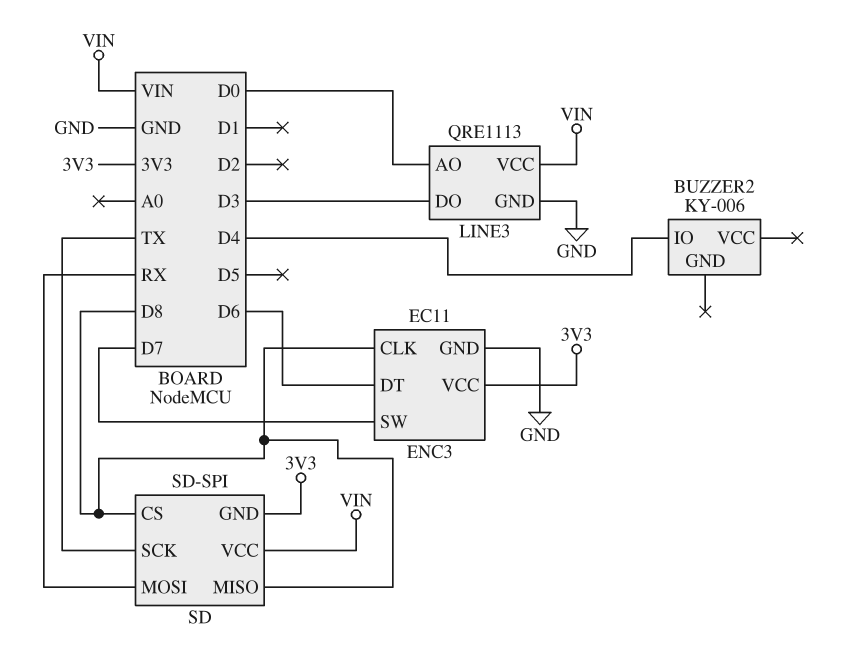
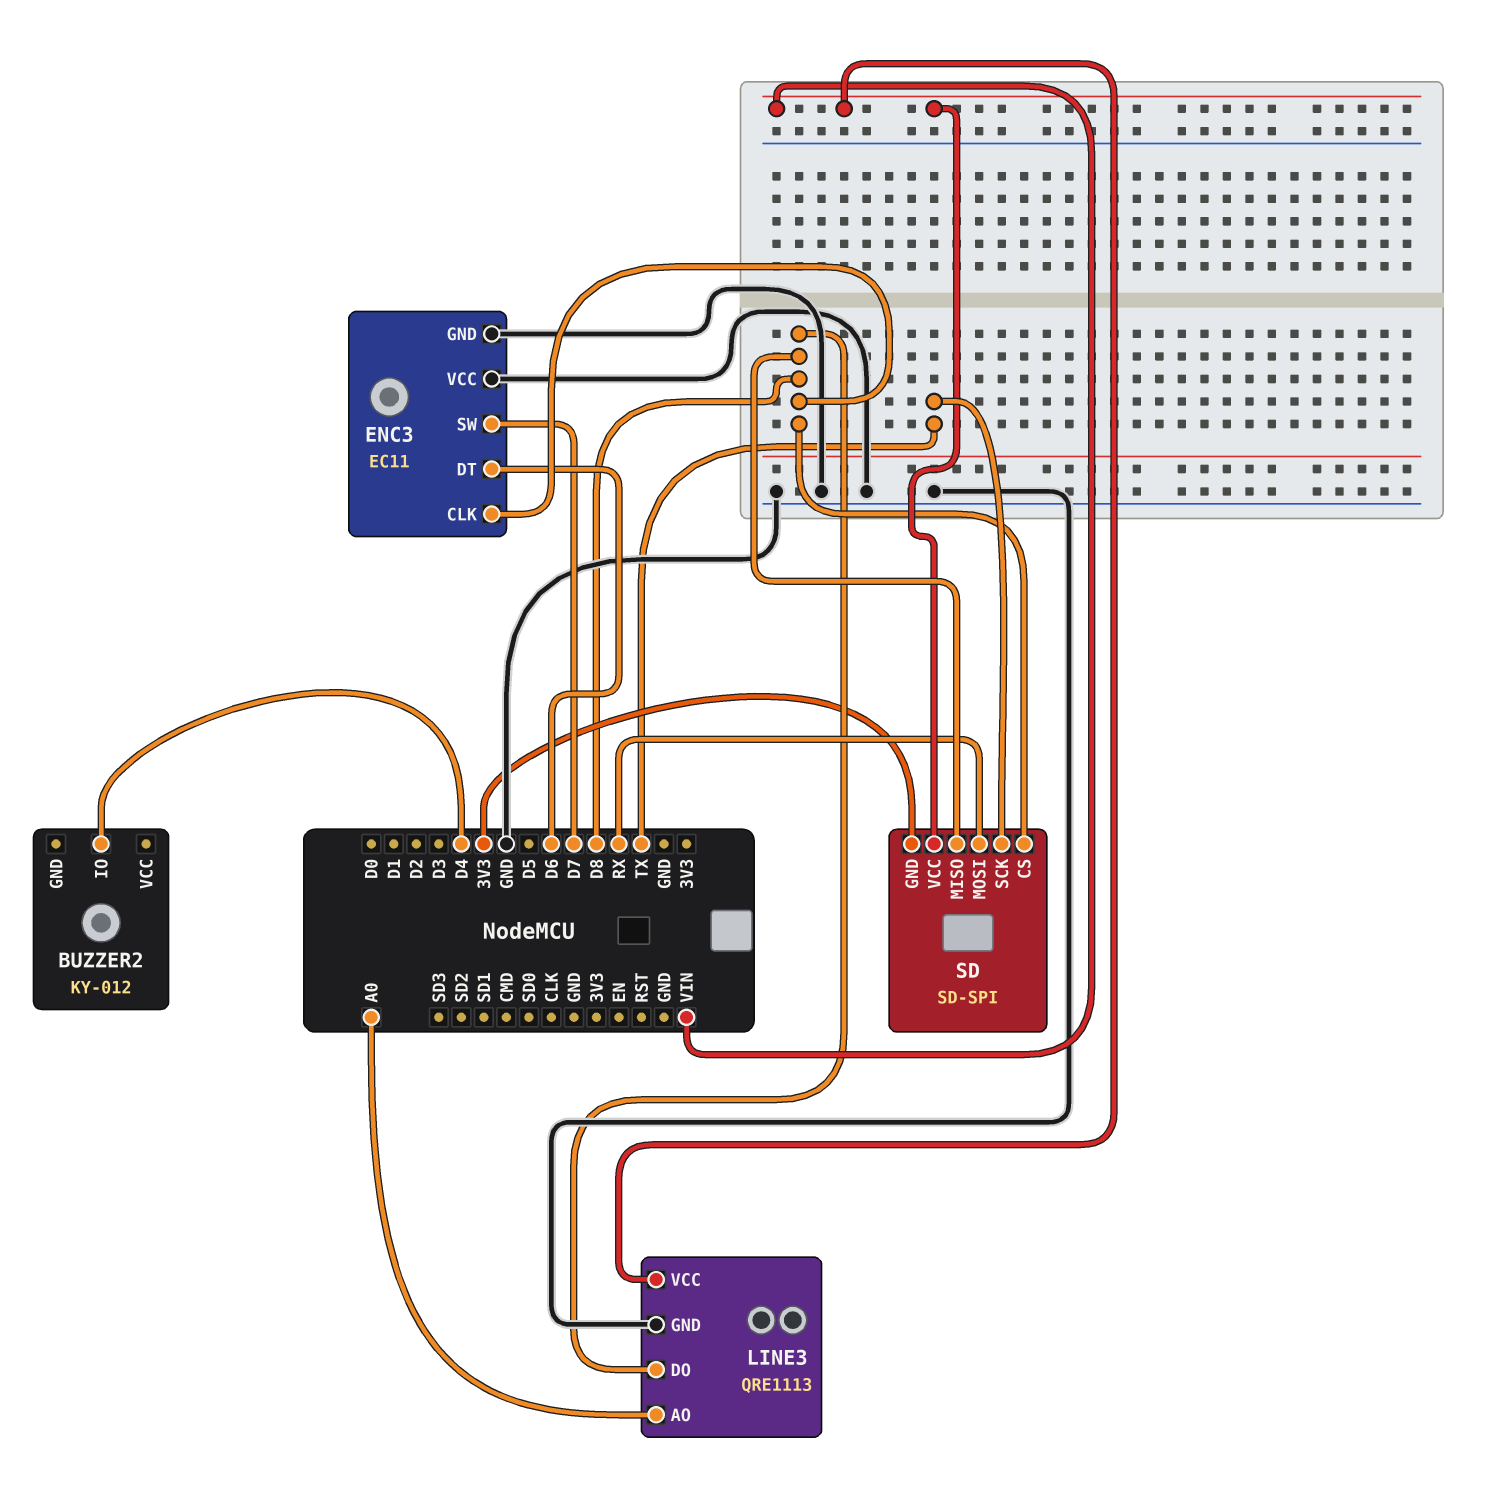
BUZZER2: KY-006 -> KY-012
ENC3 pin VCC: 3V3 -> GND
LINE3 pin AO: D0 -> A0
LINE3 pin DO: D3 -> D8

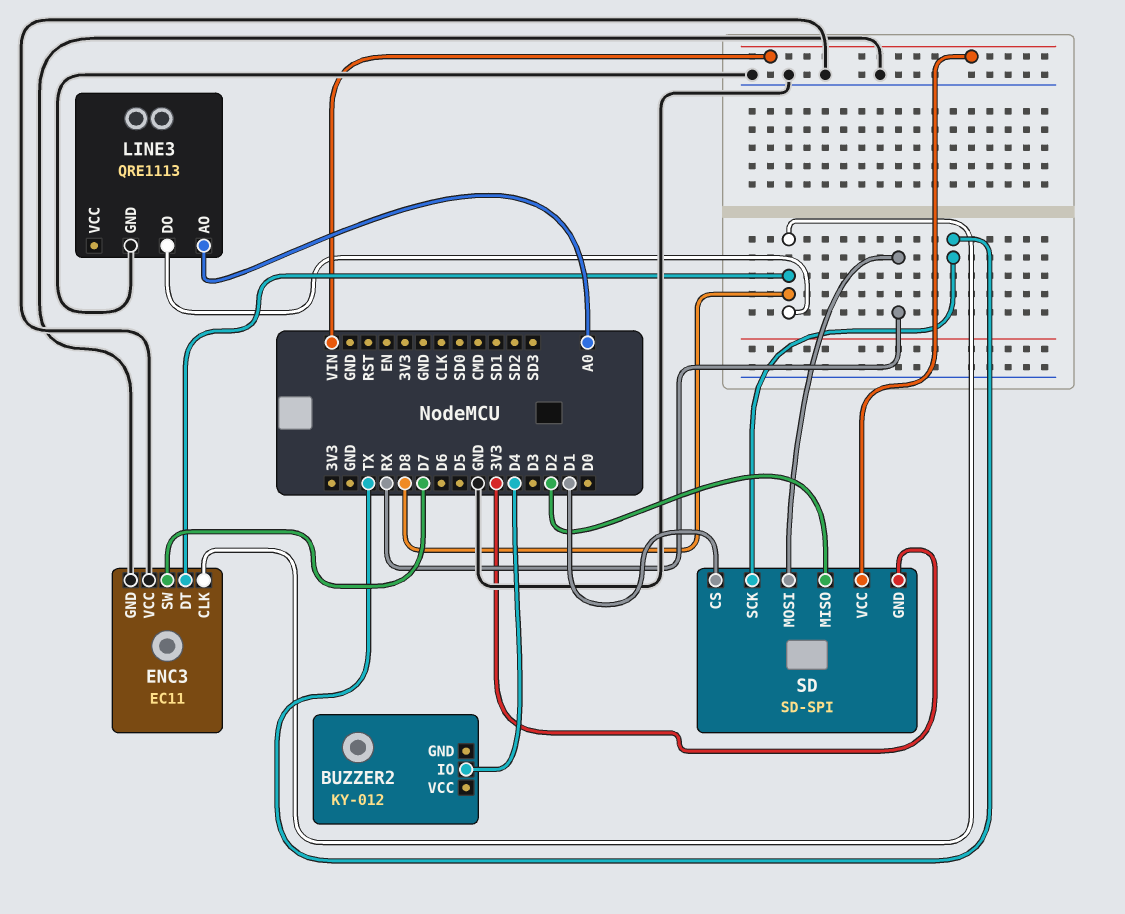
ENC3 pin DT: D6 -> D8
LINE3 pin VCC: VIN -> none
SD pin CS: D8 -> D1
SD pin MISO: D8 -> D2

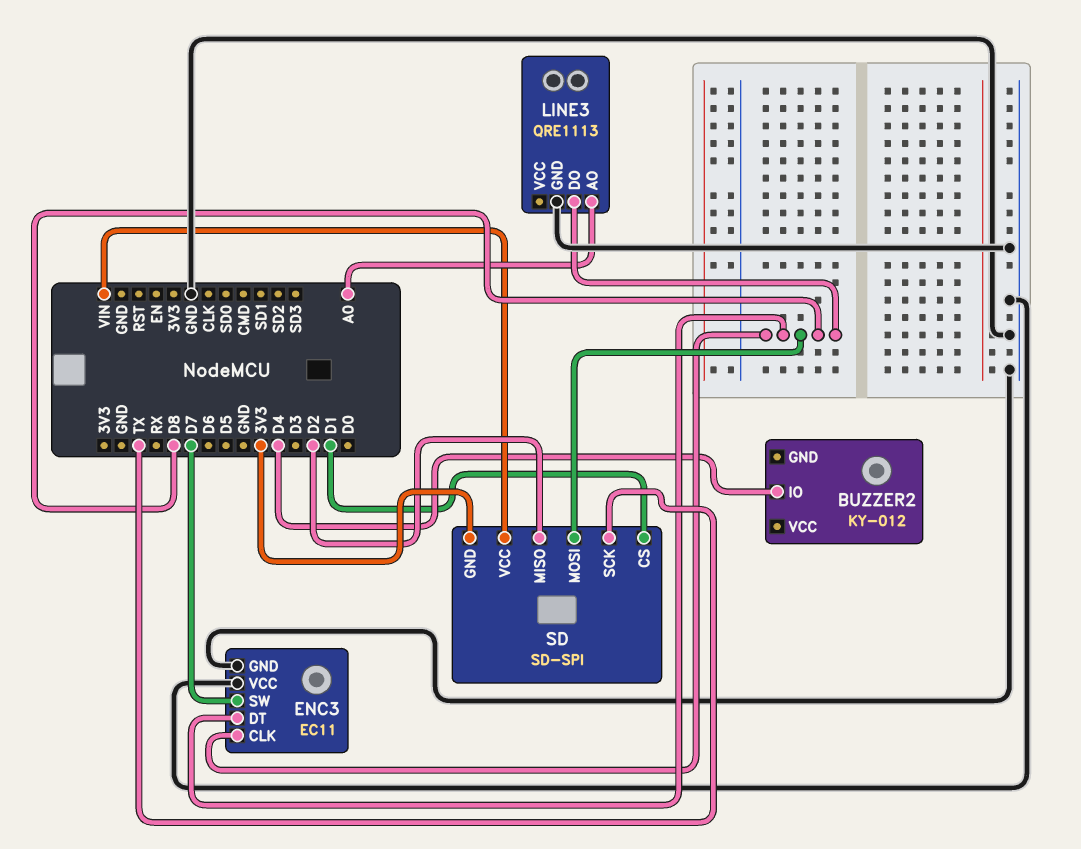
SD pin MOSI: RX -> D8

